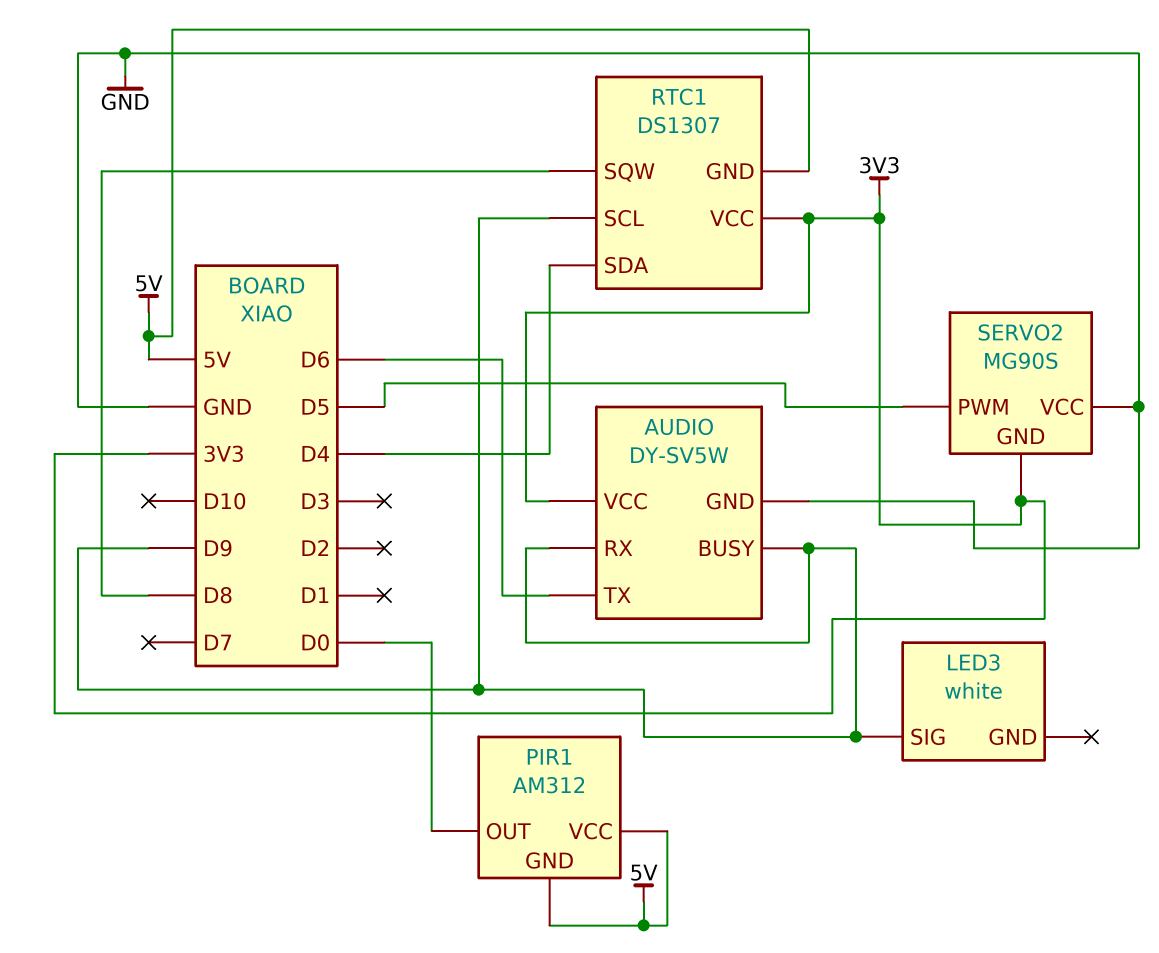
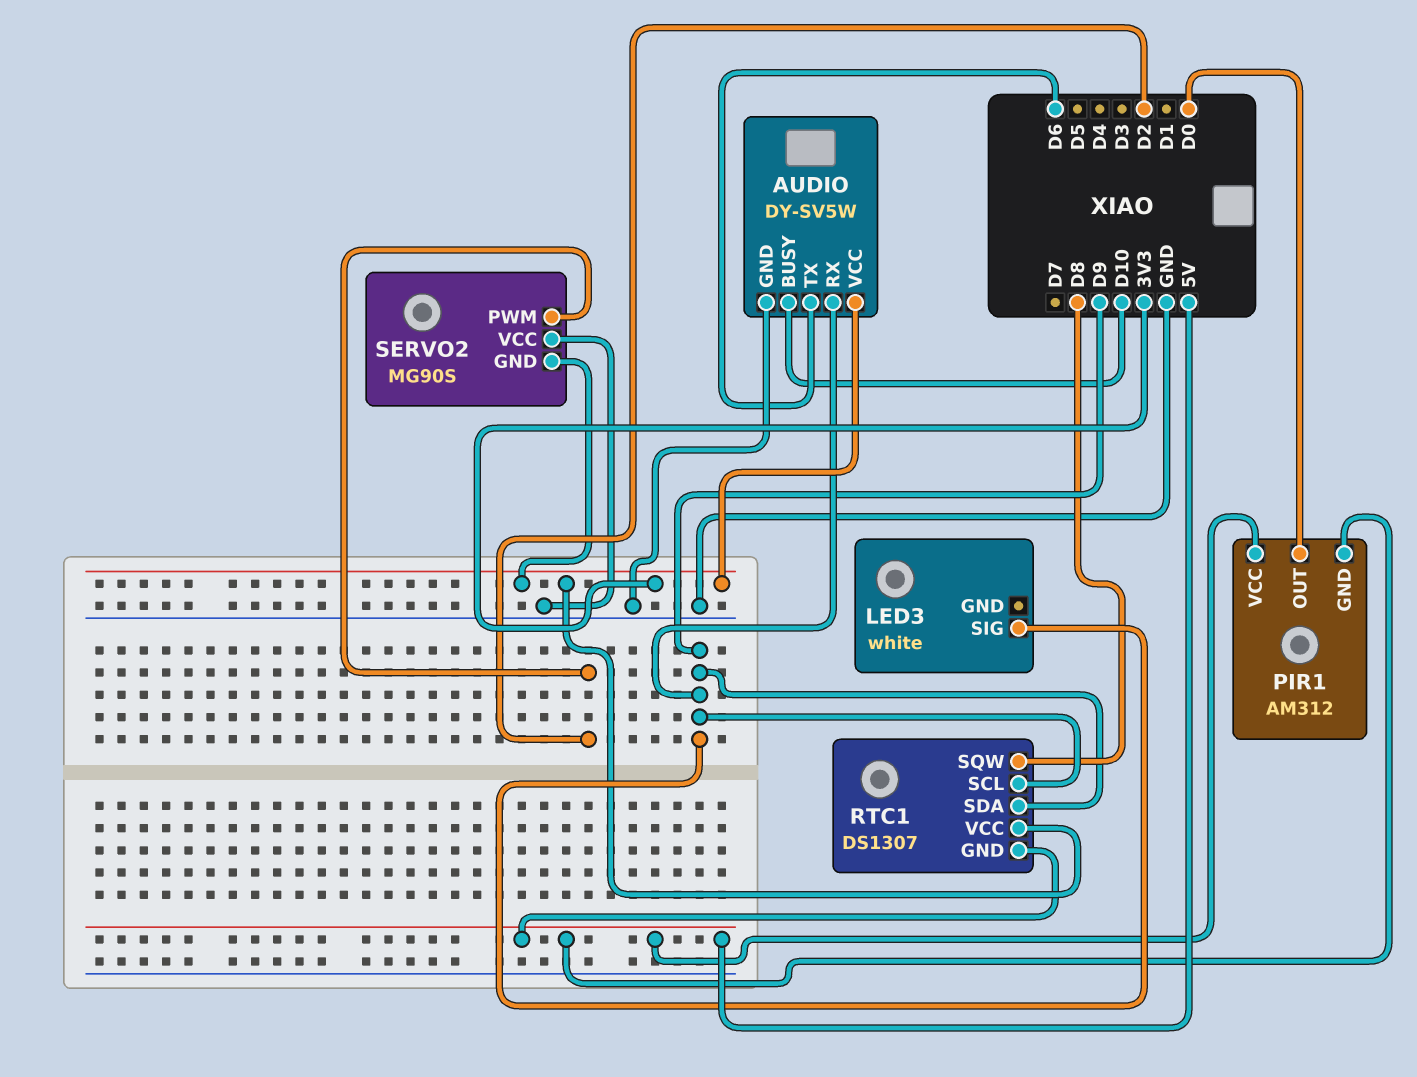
AUDIO pin BUSY: D9 -> D10
RTC1 pin SDA: D4 -> D9
SERVO2 pin PWM: D5 -> D2

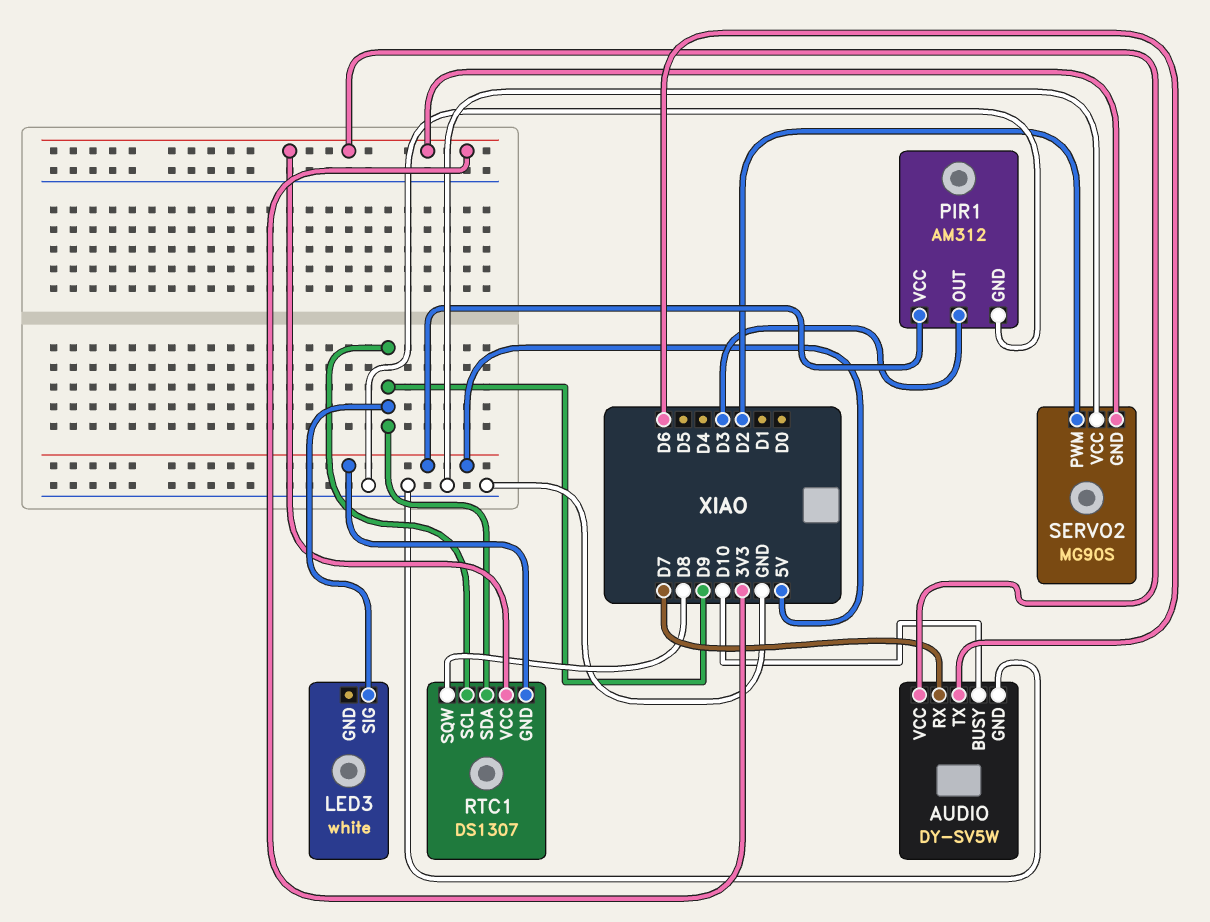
AUDIO pin RX: D9 -> D7
PIR1 pin GND: 5V -> GND
PIR1 pin OUT: D0 -> D3

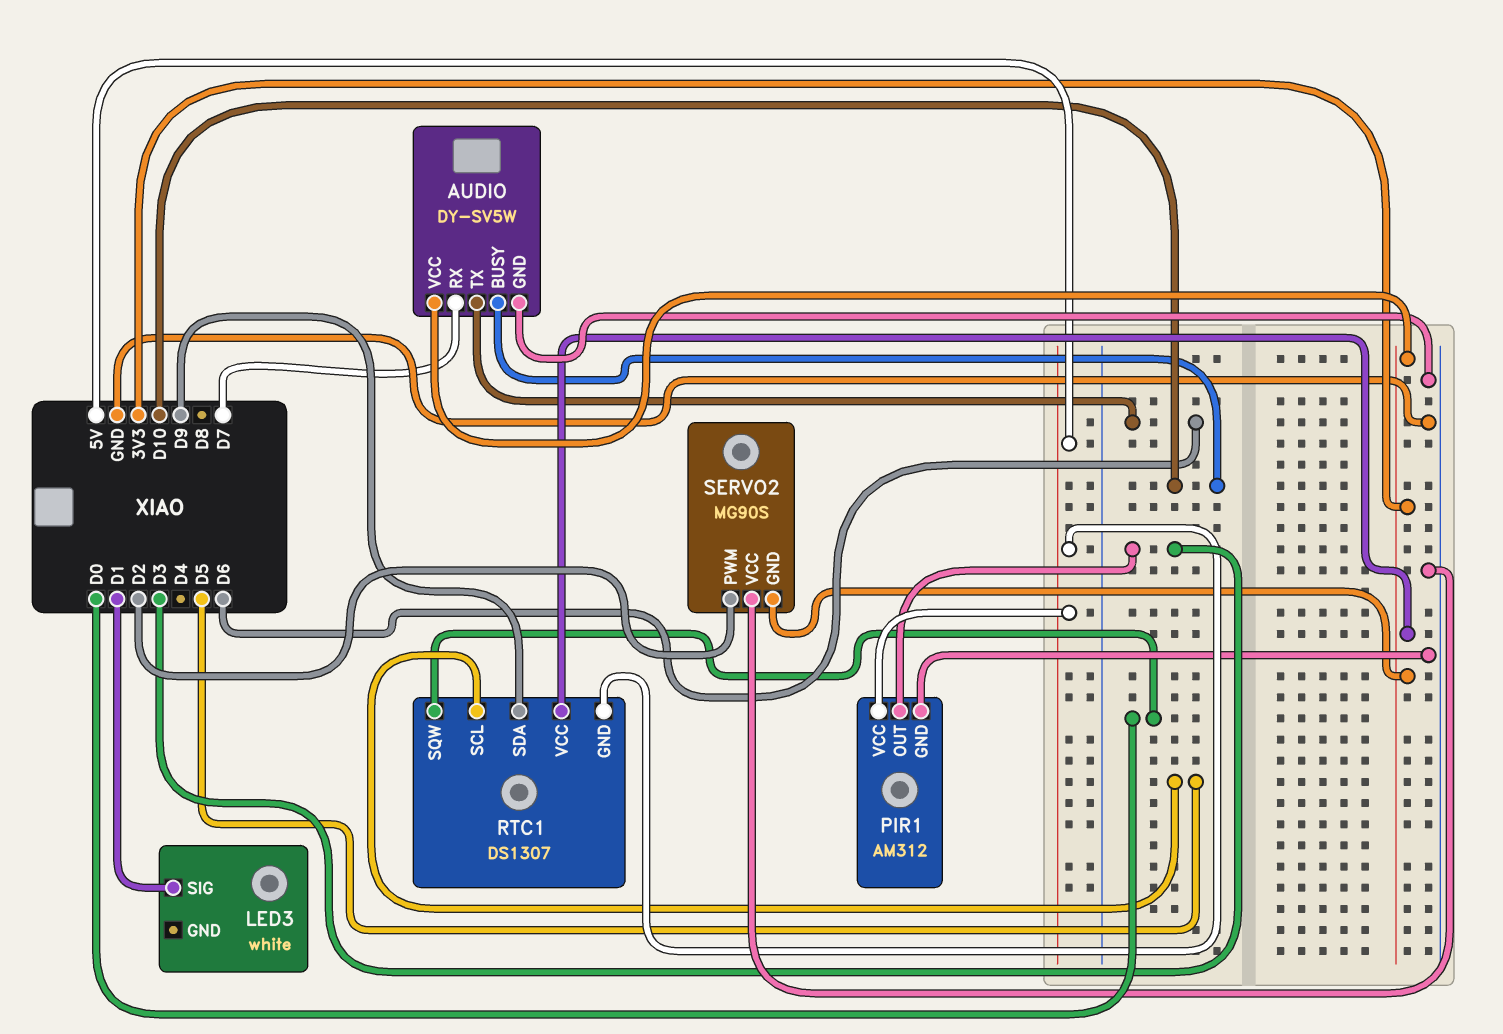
LED3 pin SIG: D9 -> D1
RTC1 pin SCL: D9 -> D5
RTC1 pin SQW: D8 -> D0

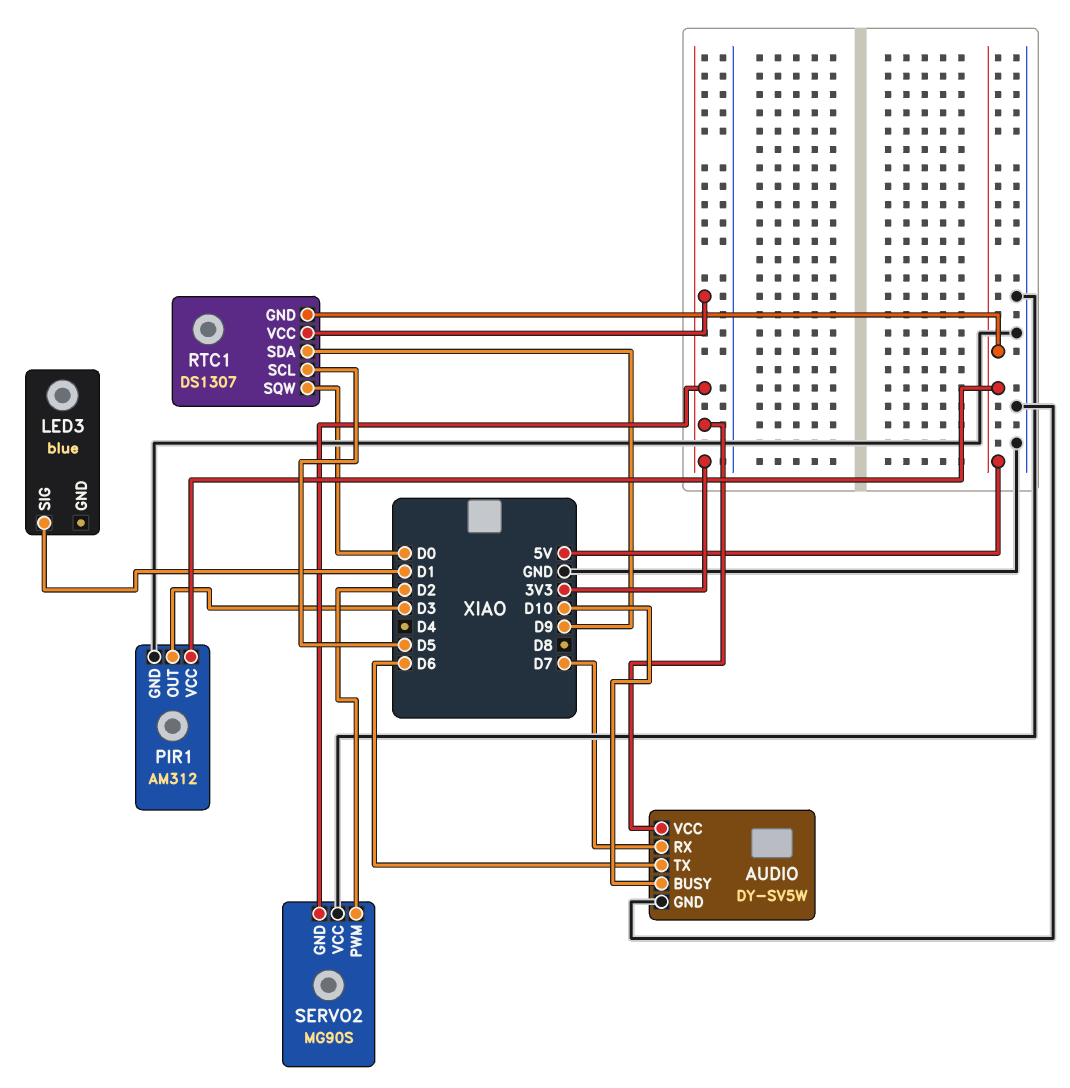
LED3: white -> blue

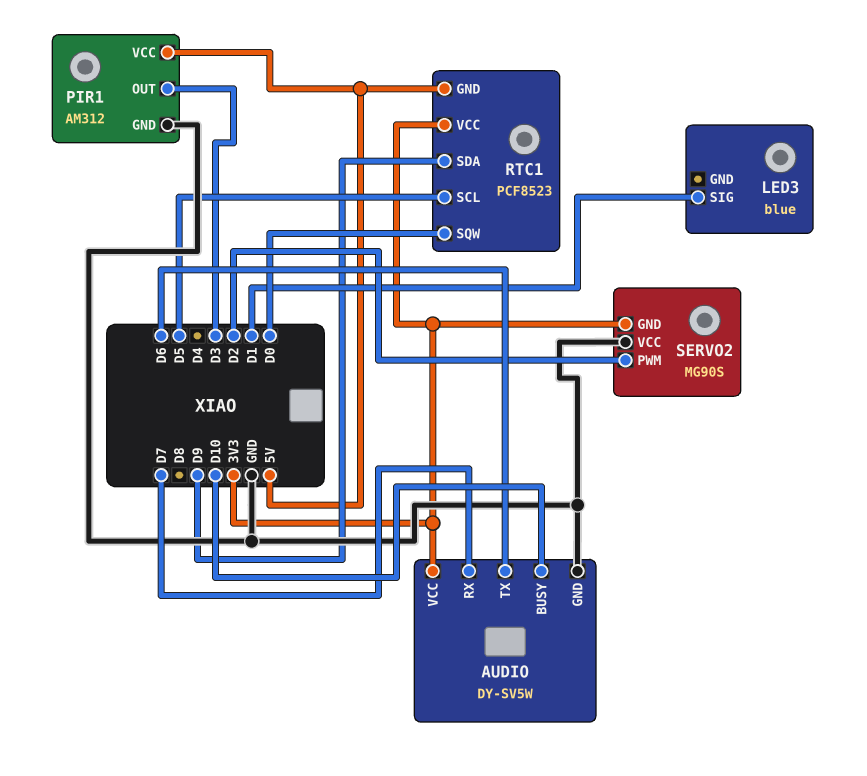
RTC1: DS1307 -> PCF8523

